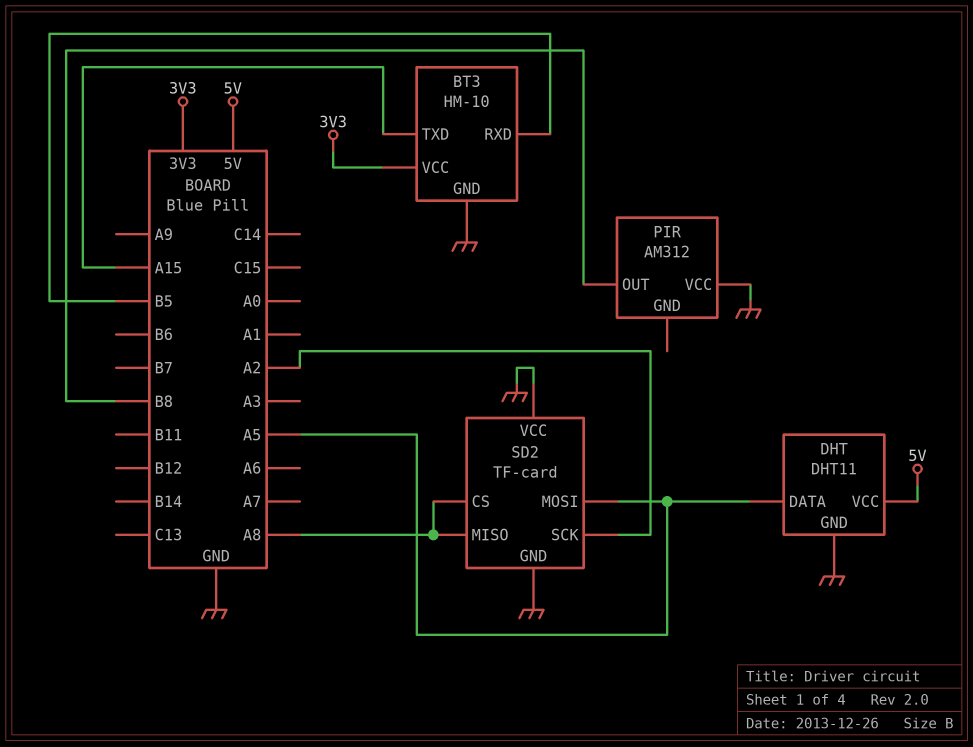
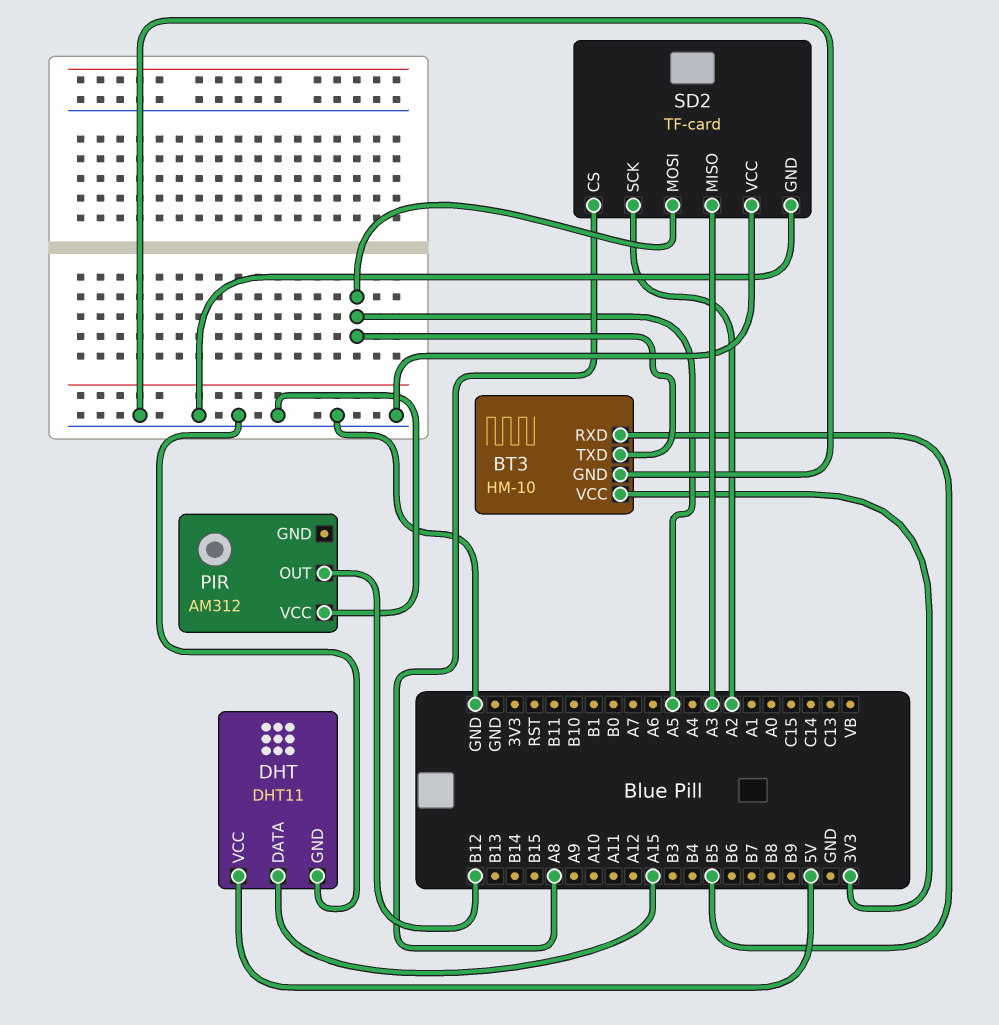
BT3 pin TXD: A15 -> A5
DHT pin DATA: A5 -> A15
PIR pin OUT: B8 -> B12
SD2 pin MISO: A8 -> A3

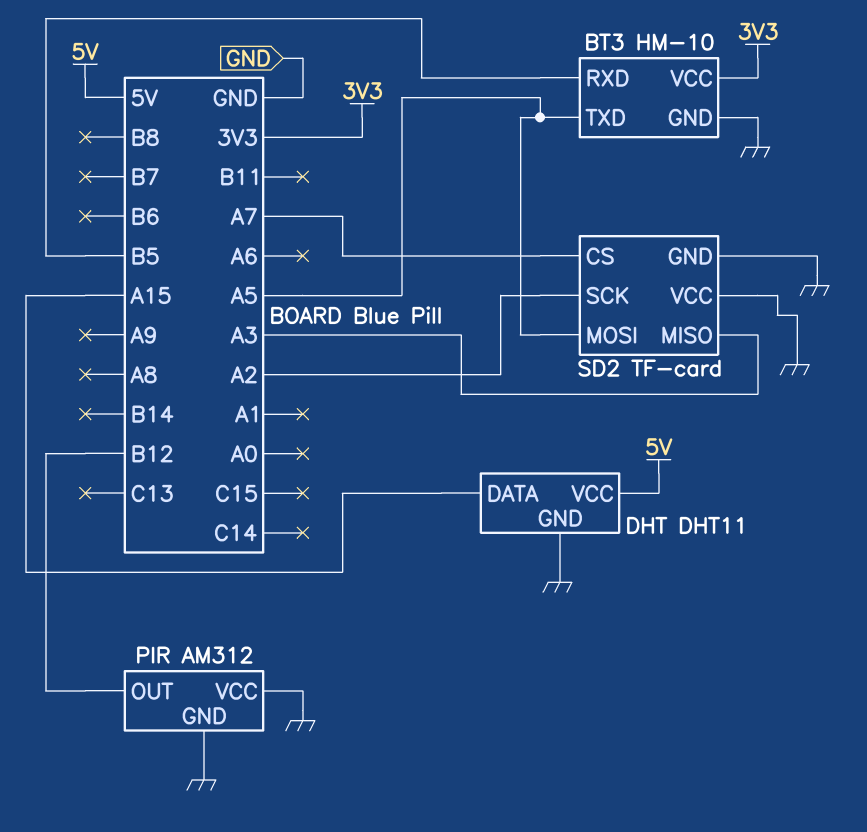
PIR pin GND: none -> GND
SD2 pin CS: A8 -> A7

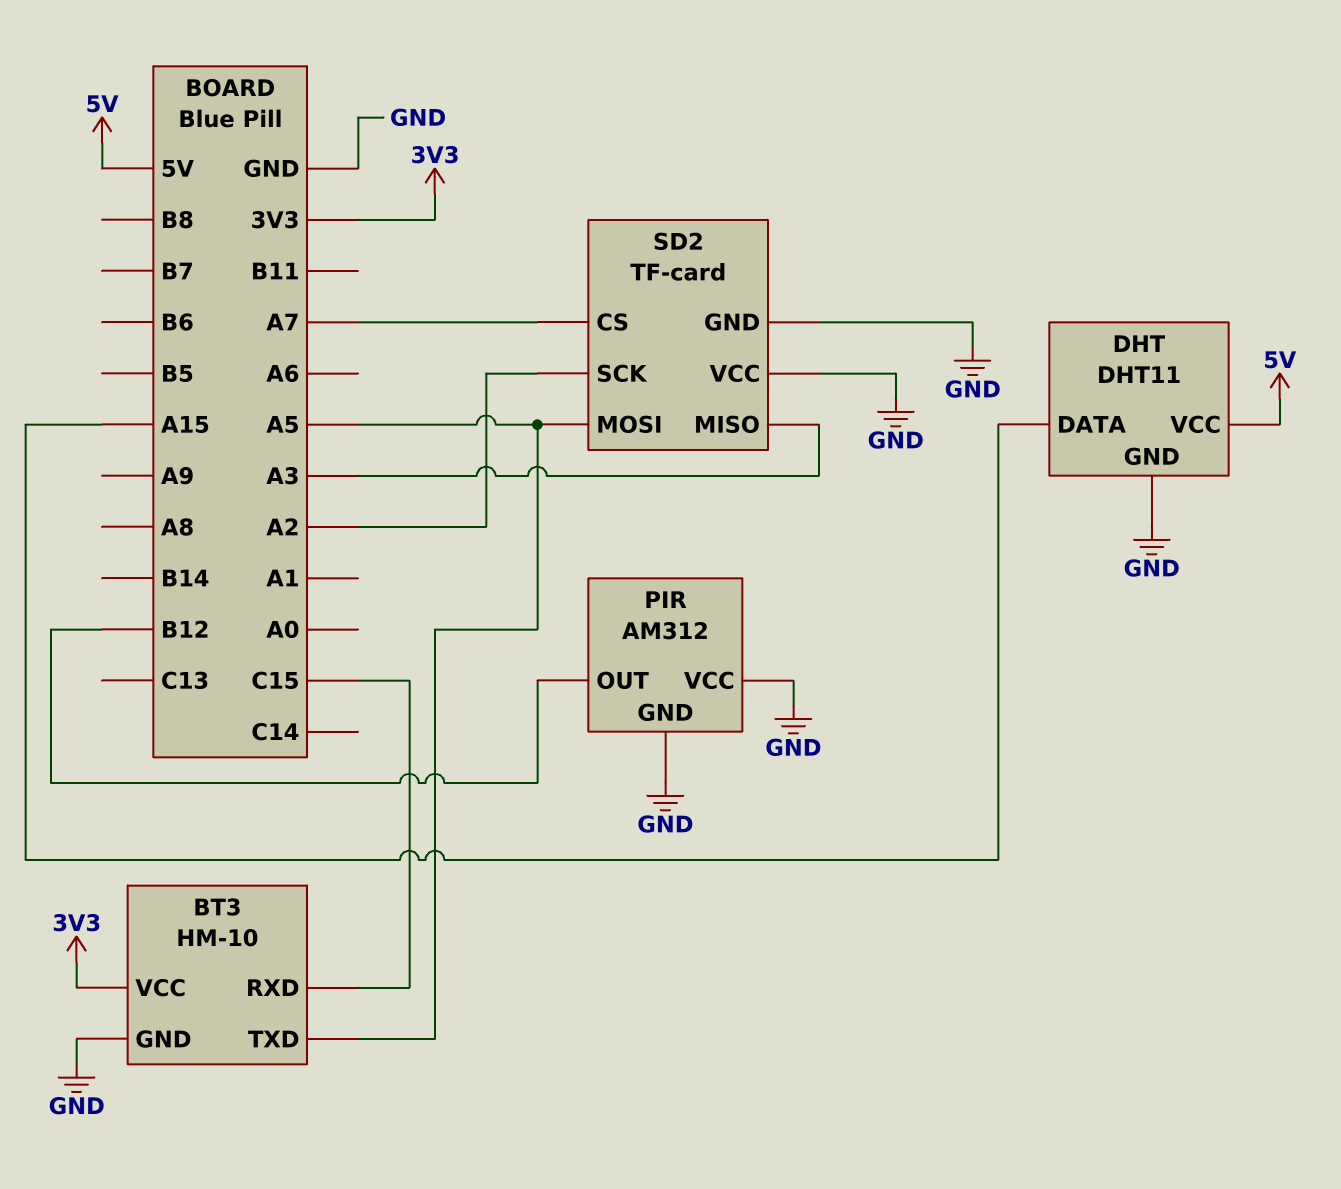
BT3 pin RXD: B5 -> C15

